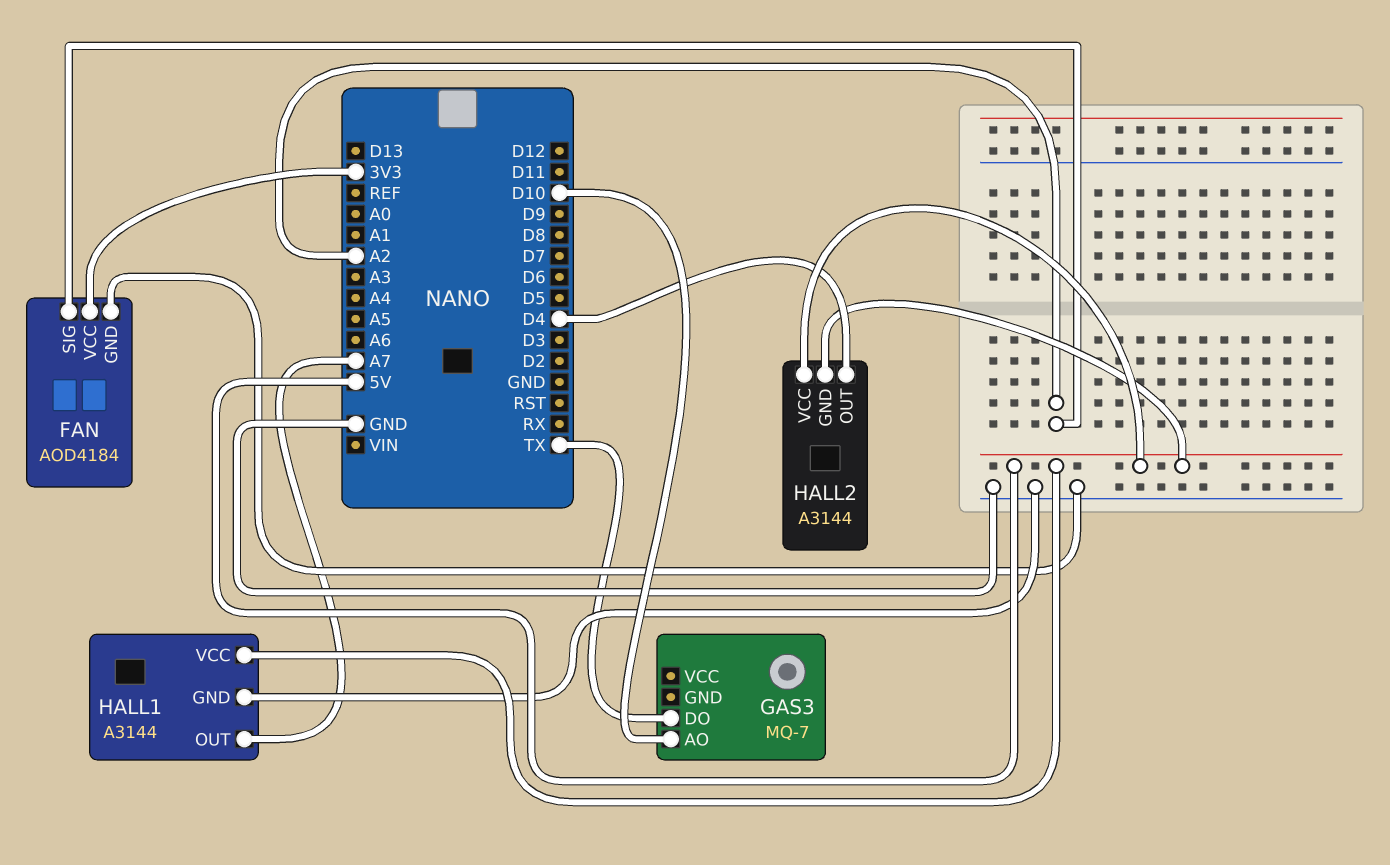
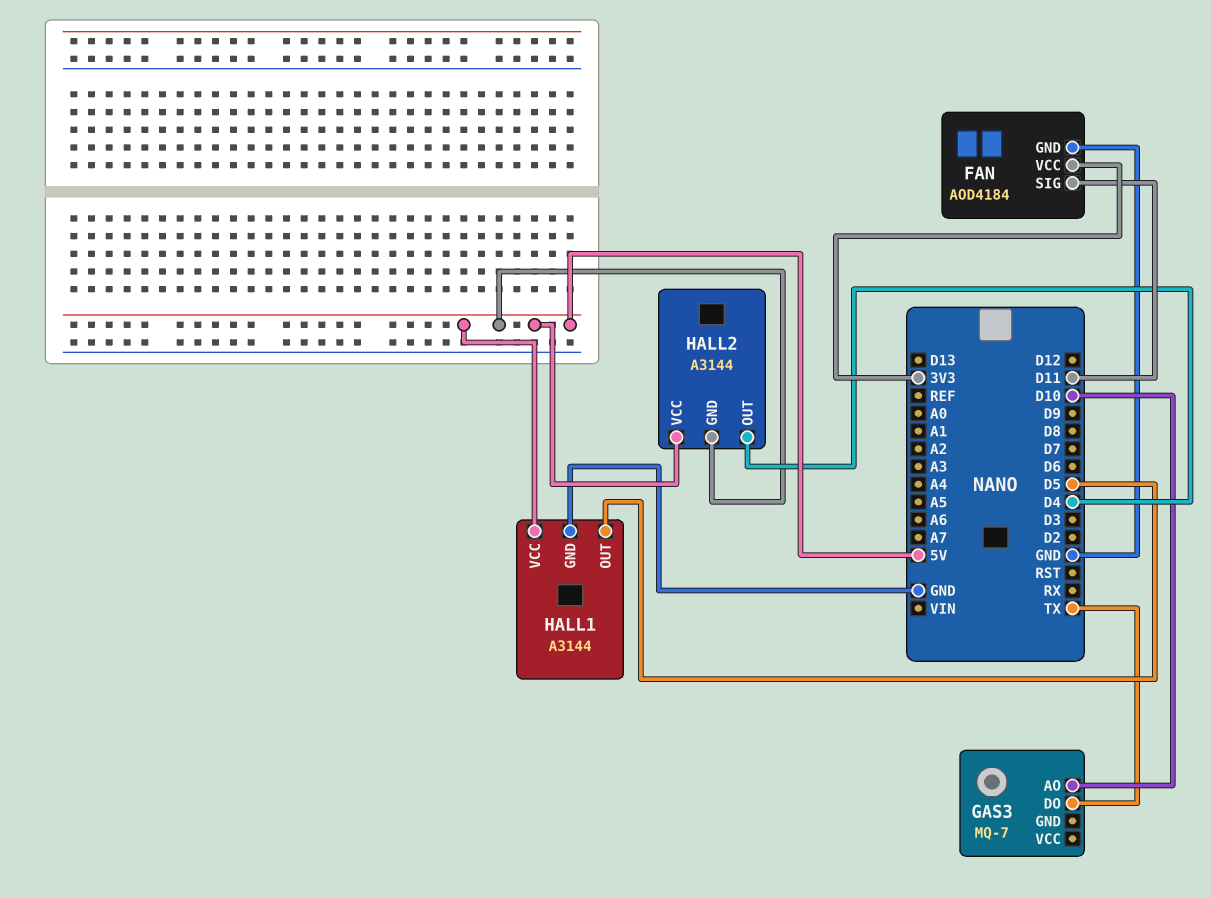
FAN pin SIG: A2 -> D11
HALL1 pin OUT: A7 -> D5

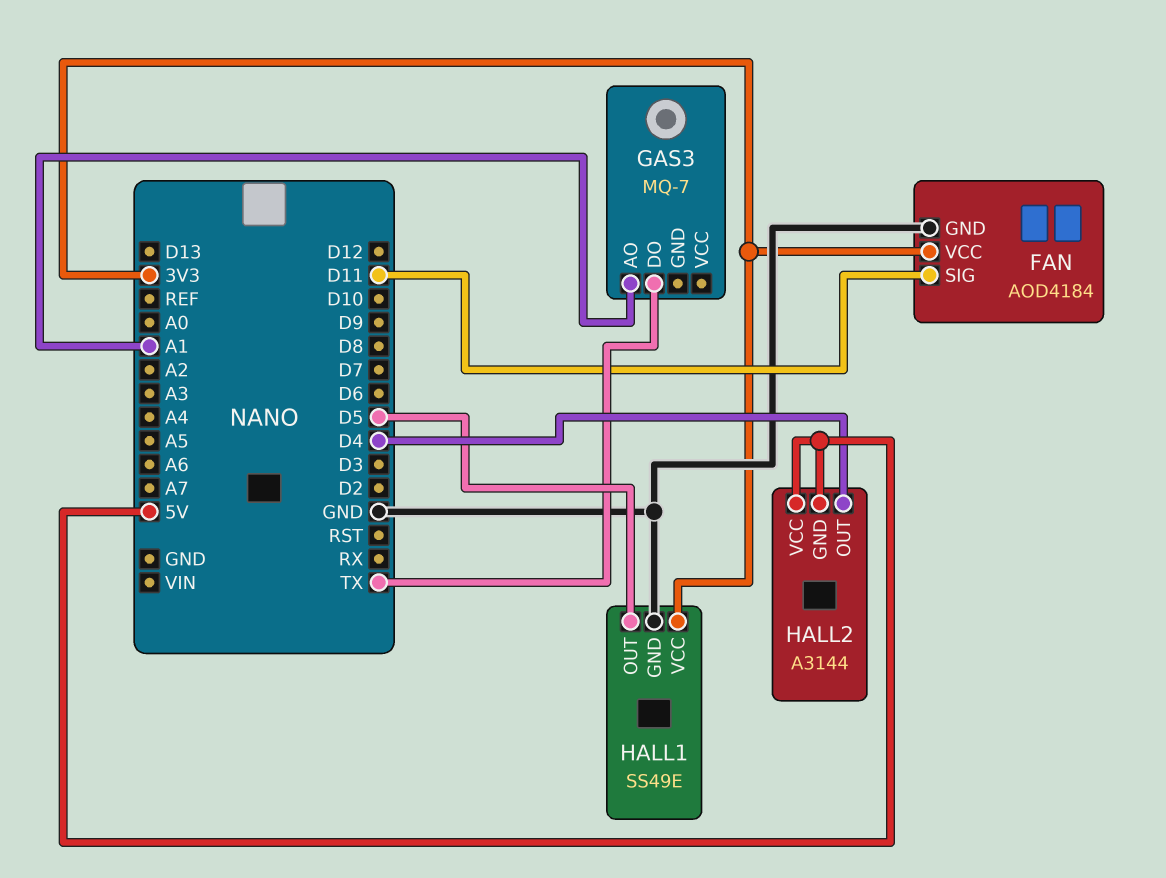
GAS3 pin AO: D10 -> A1
HALL1: A3144 -> SS49E
HALL1 pin VCC: 5V -> 3V3

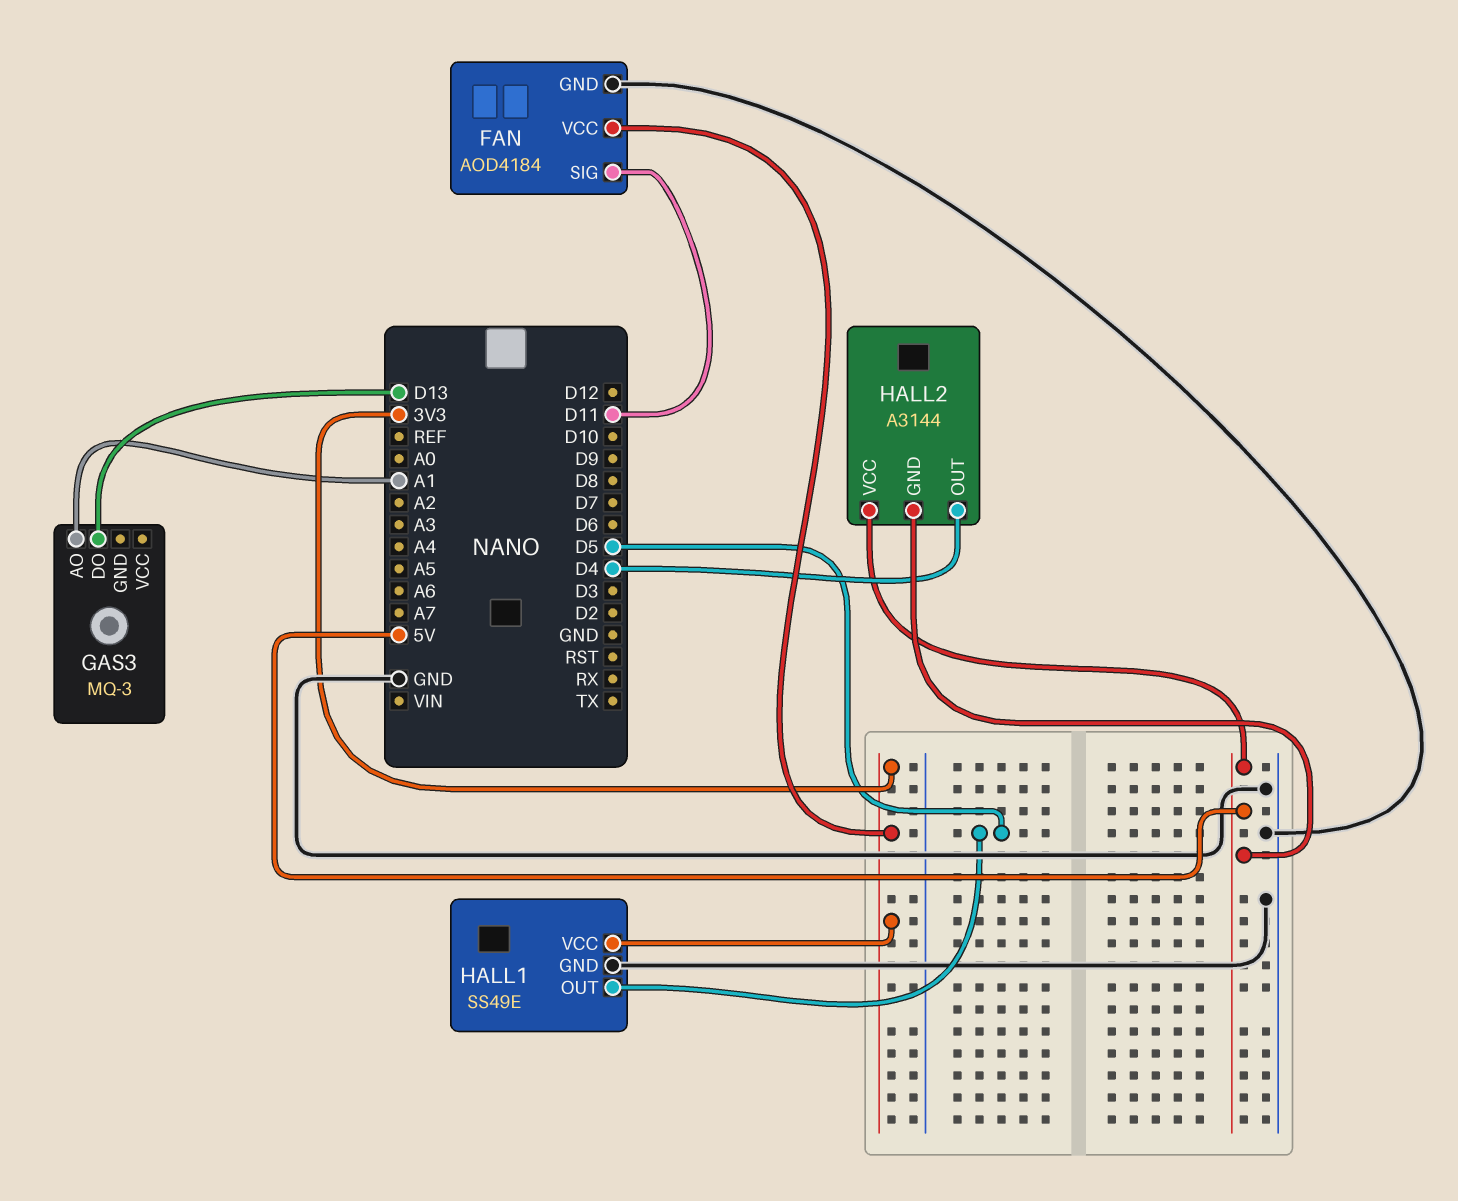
GAS3: MQ-7 -> MQ-3
GAS3 pin DO: TX -> D13

